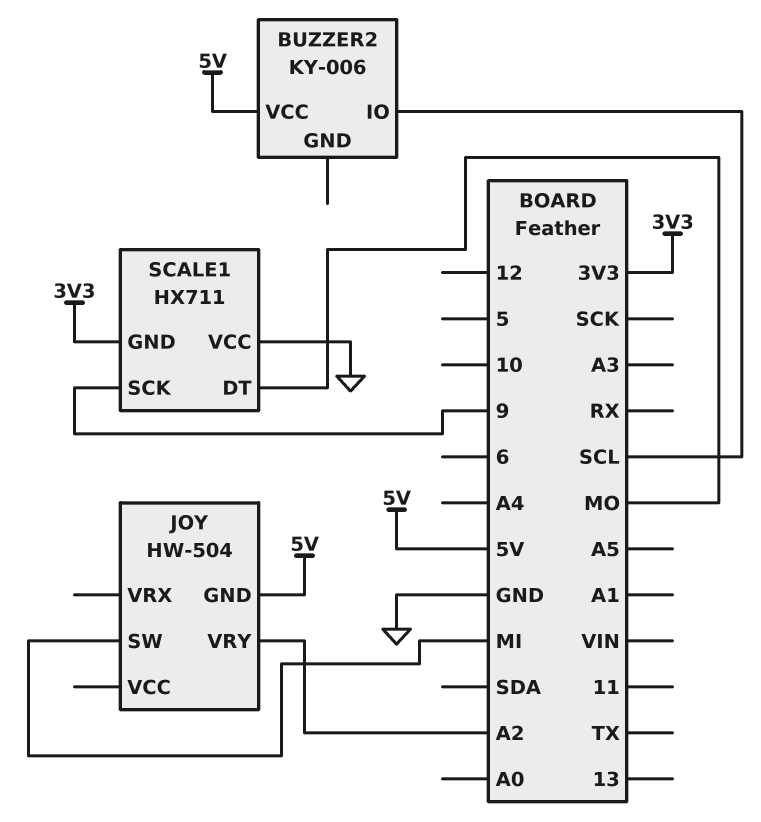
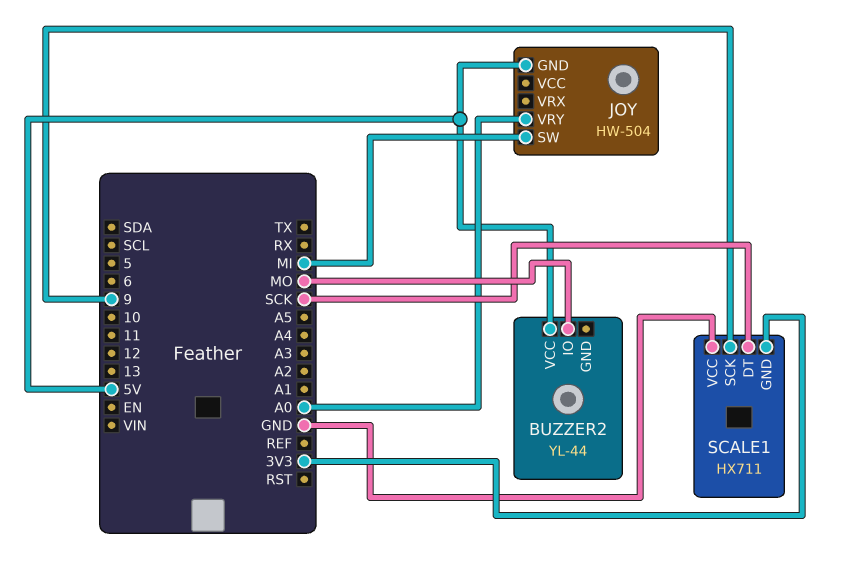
BUZZER2: KY-006 -> YL-44
BUZZER2 pin IO: SCL -> MO
JOY pin VRY: A2 -> A0
SCALE1 pin DT: MO -> SCK

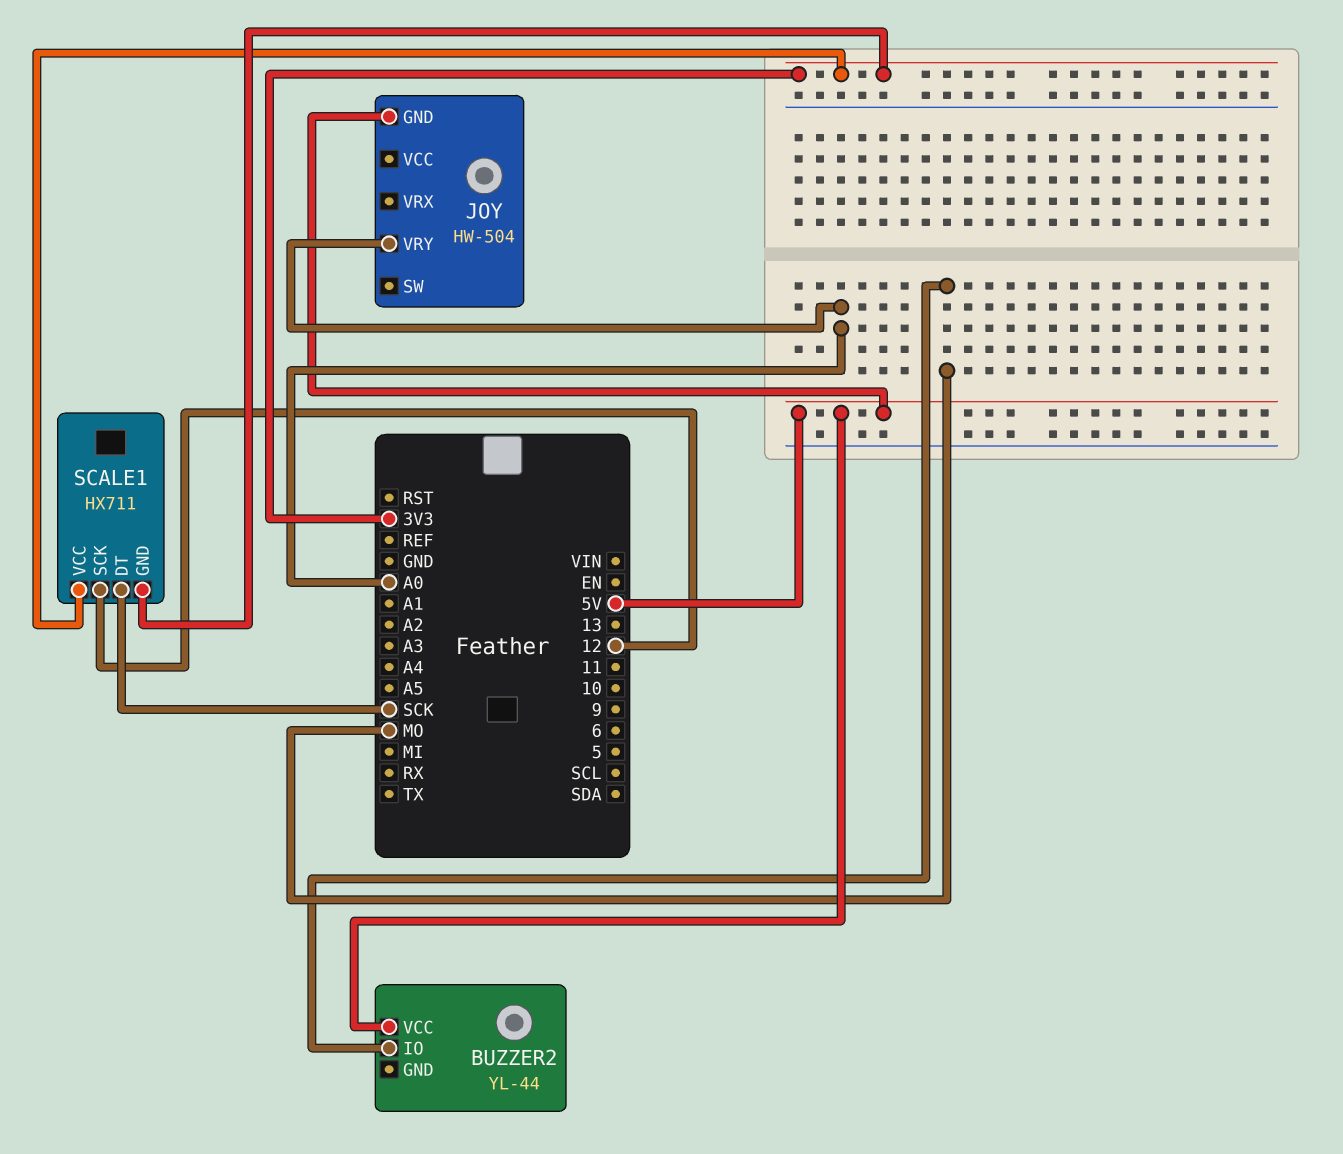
JOY pin SW: MI -> none
SCALE1 pin SCK: 9 -> 12
SCALE1 pin VCC: GND -> 3V3

